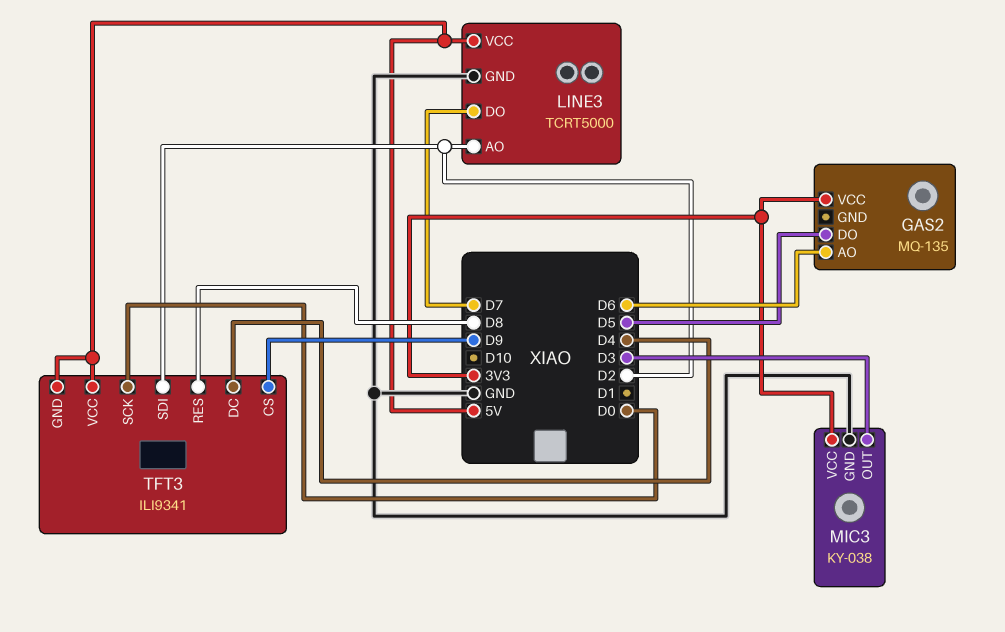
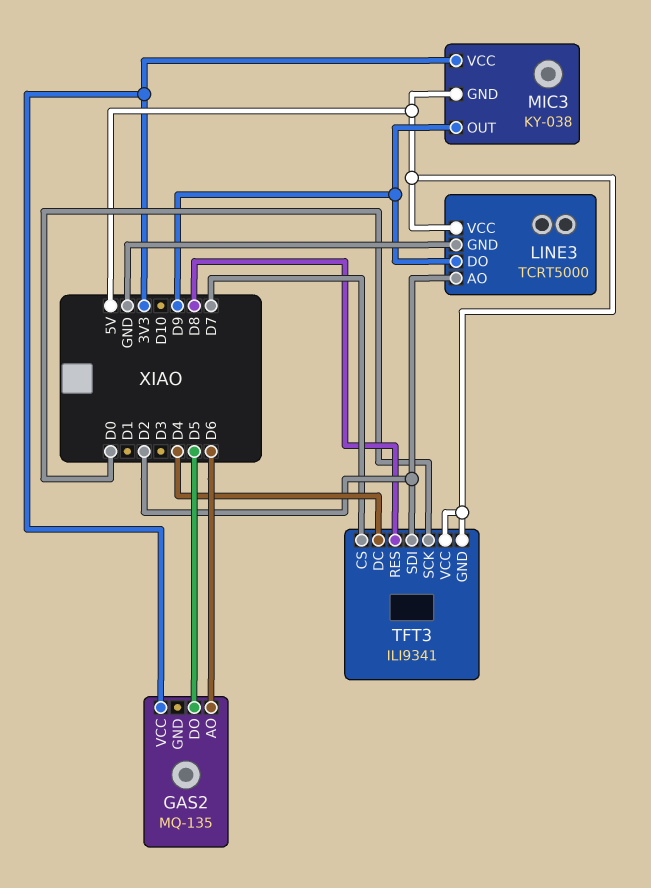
LINE3 pin DO: D7 -> D9
MIC3 pin GND: GND -> 5V
MIC3 pin OUT: D3 -> D9
TFT3 pin CS: D9 -> D7

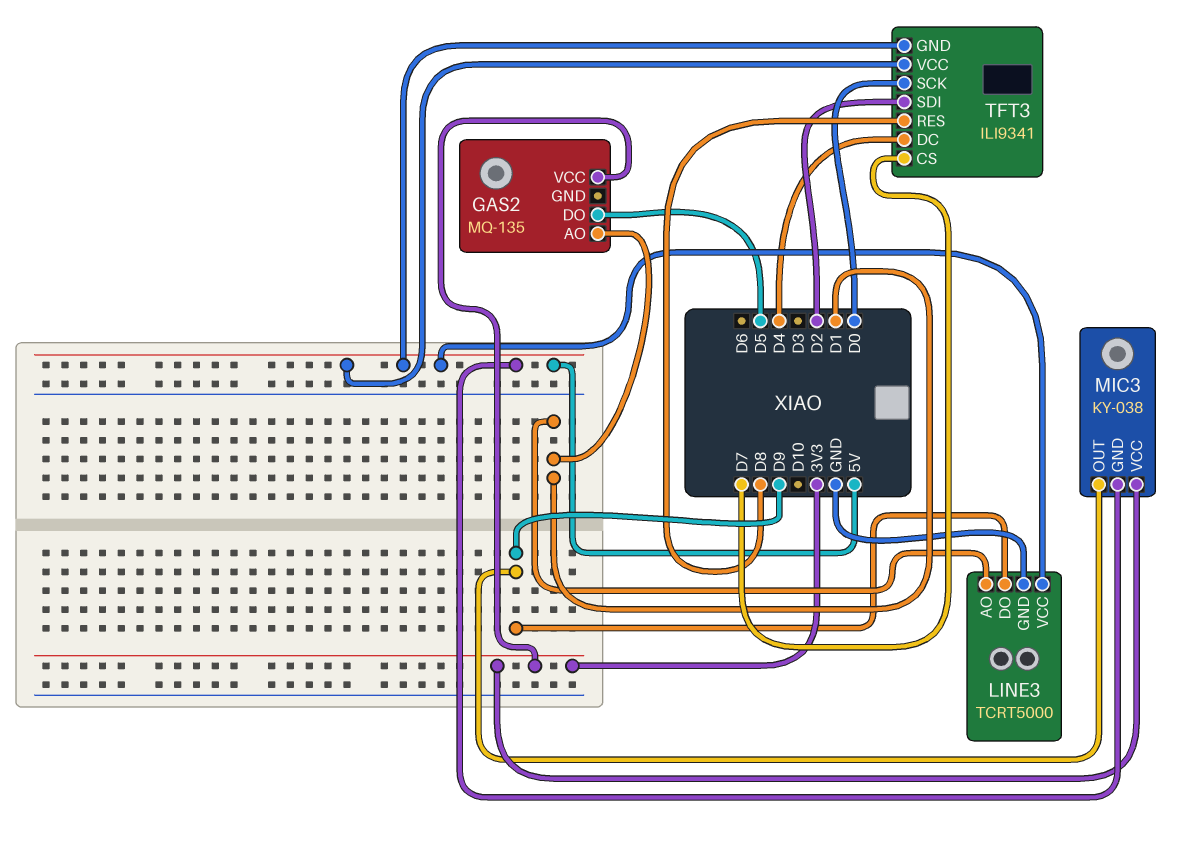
GAS2 pin AO: D6 -> D1
LINE3 pin AO: D2 -> D1

